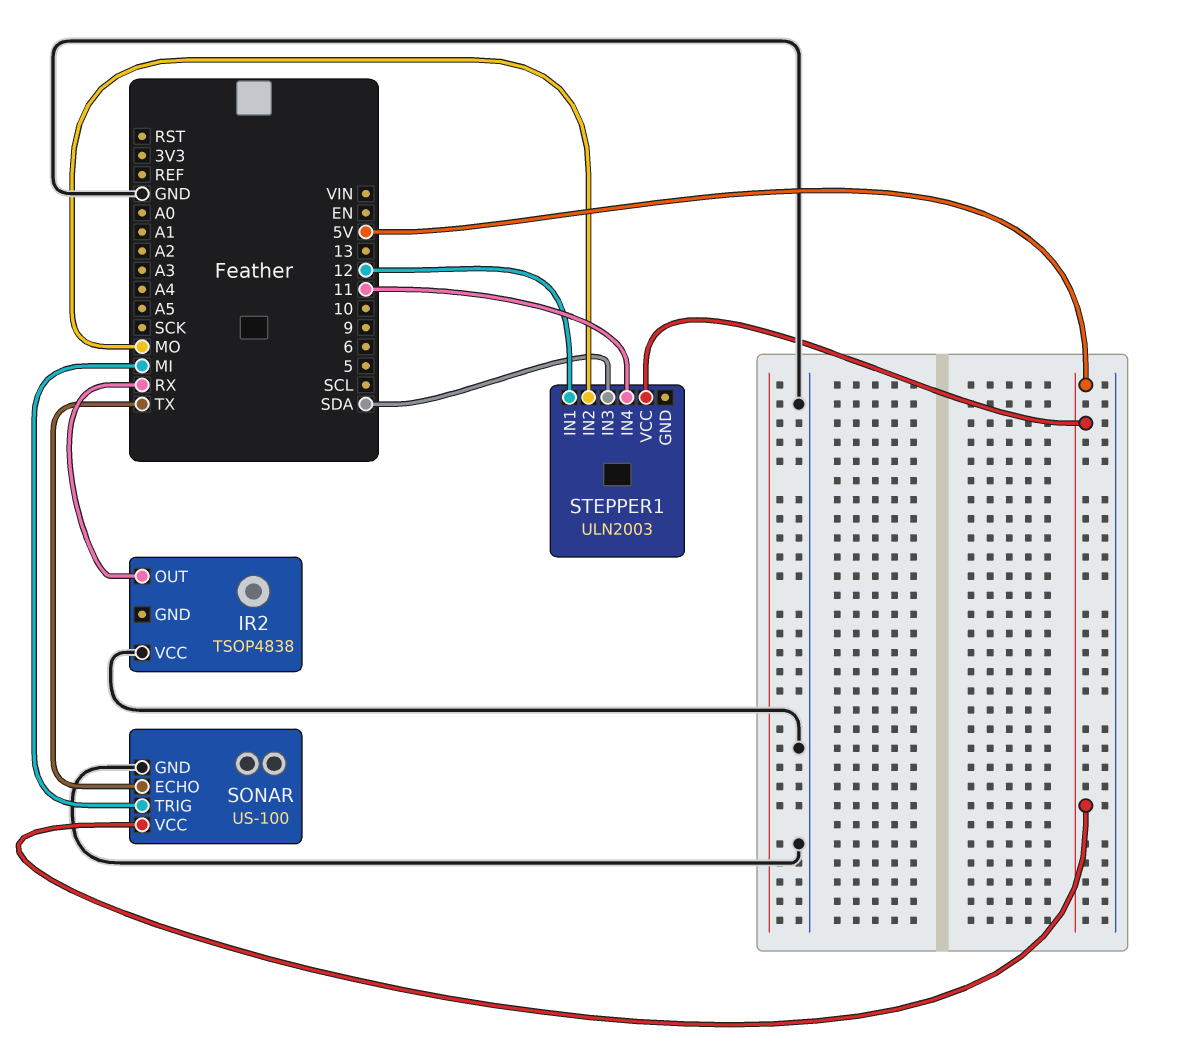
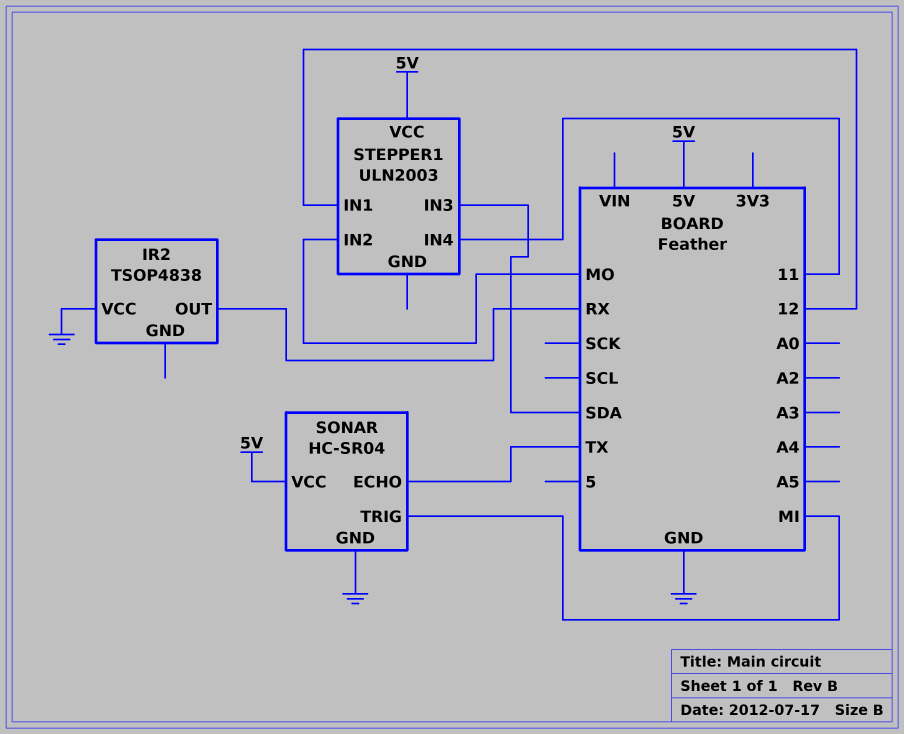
SONAR: US-100 -> HC-SR04

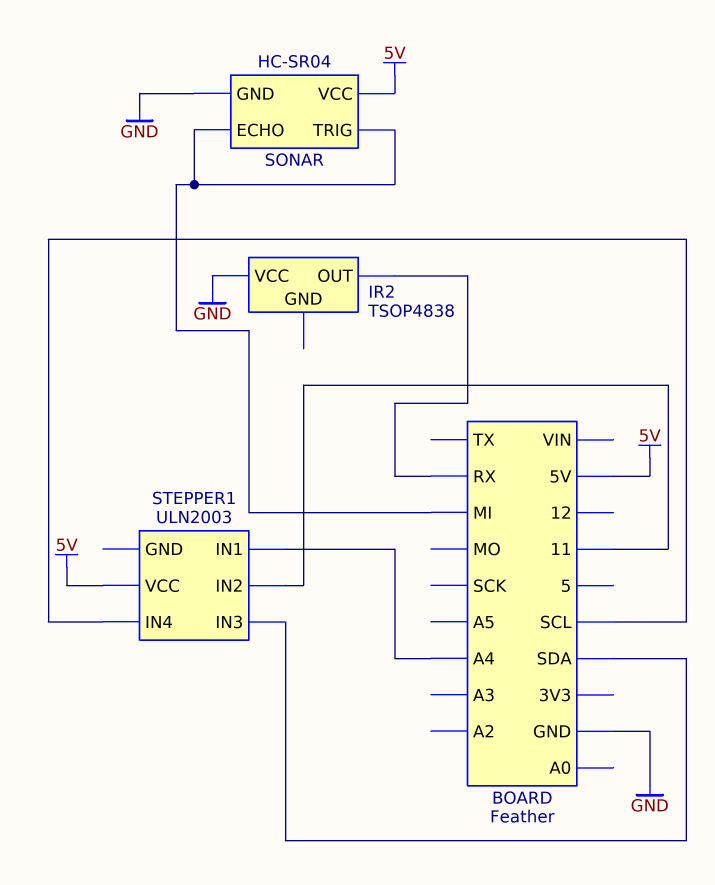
SONAR pin ECHO: TX -> MI
STEPPER1 pin IN1: 12 -> A4
STEPPER1 pin IN2: MO -> 11
STEPPER1 pin IN4: 11 -> SCL

